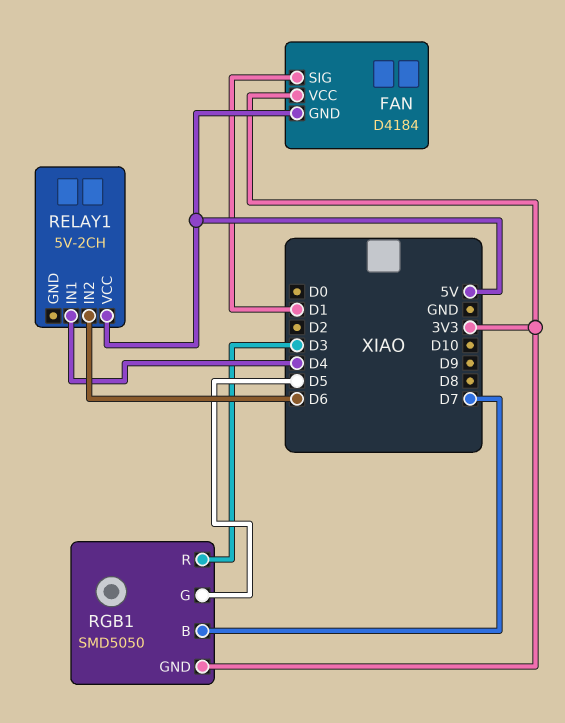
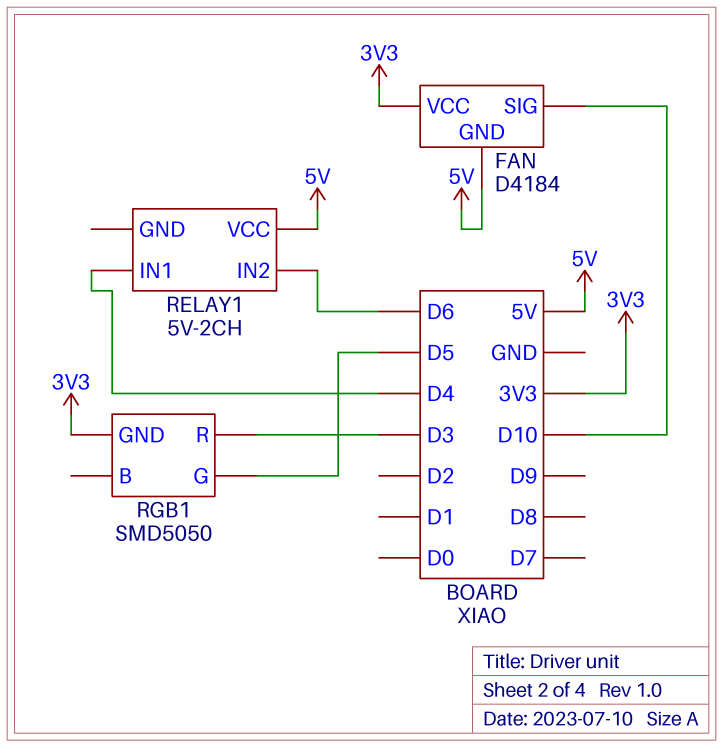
FAN pin SIG: D1 -> D10
RGB1 pin B: D7 -> none

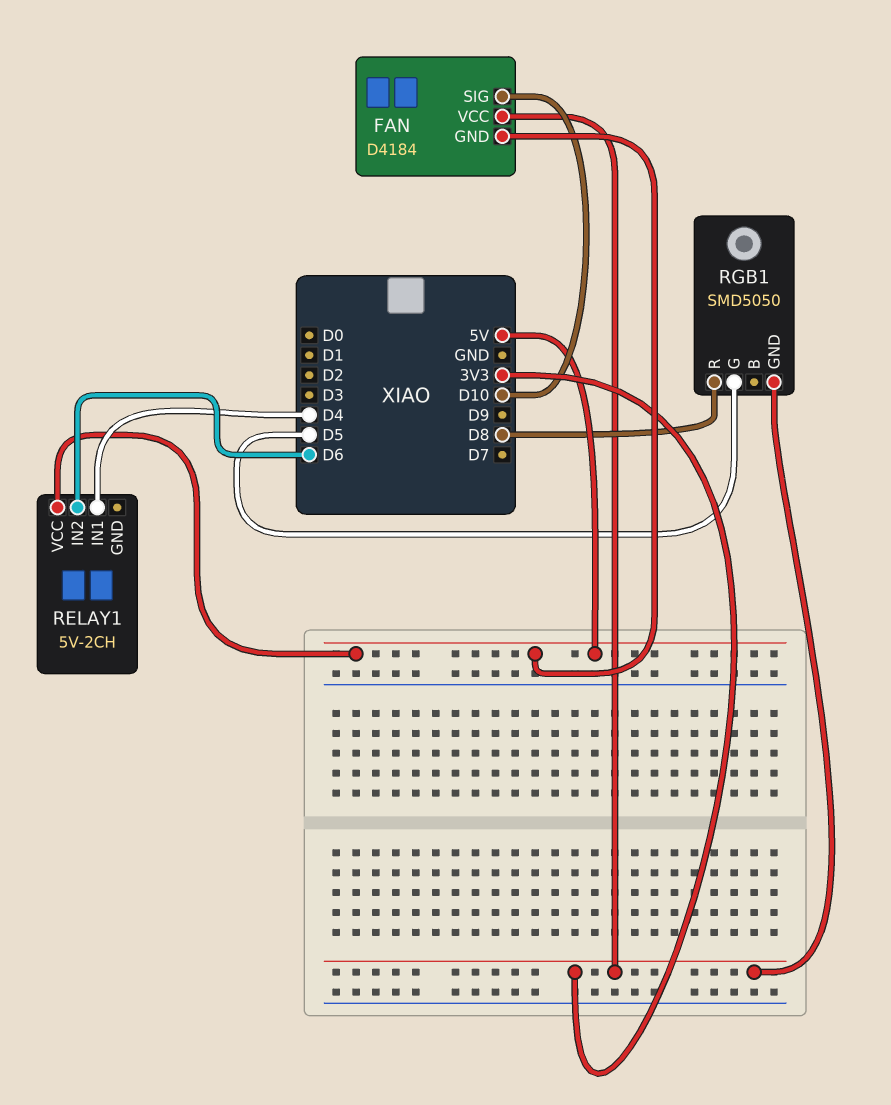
RGB1 pin R: D3 -> D8

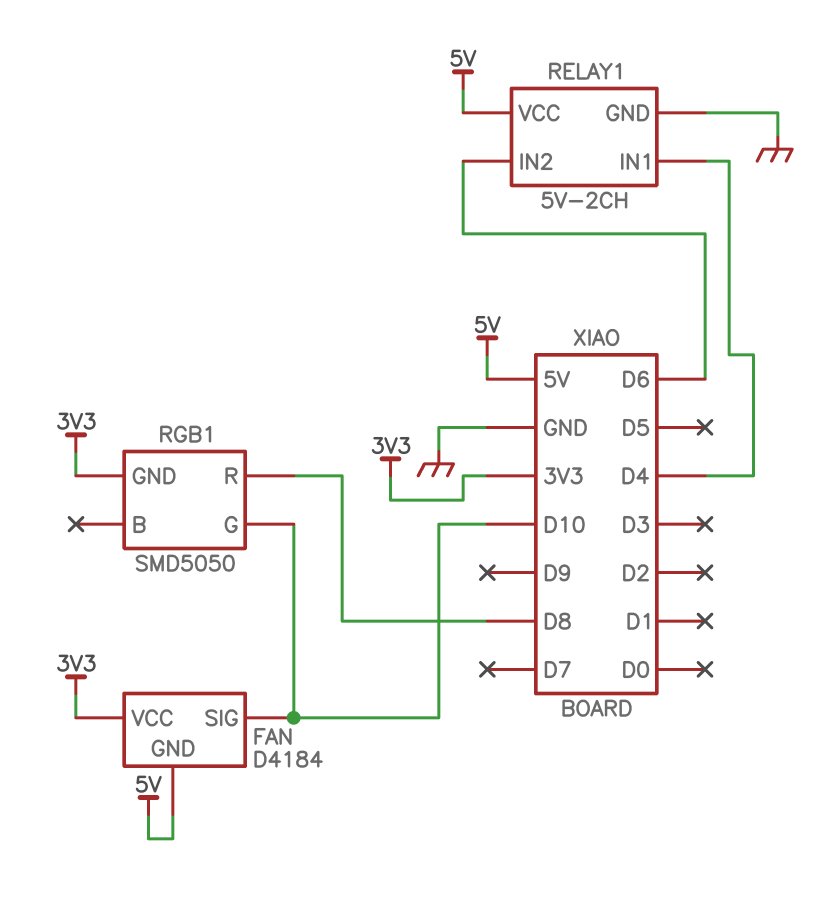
RELAY1 pin GND: none -> GND
RGB1 pin G: D5 -> D10

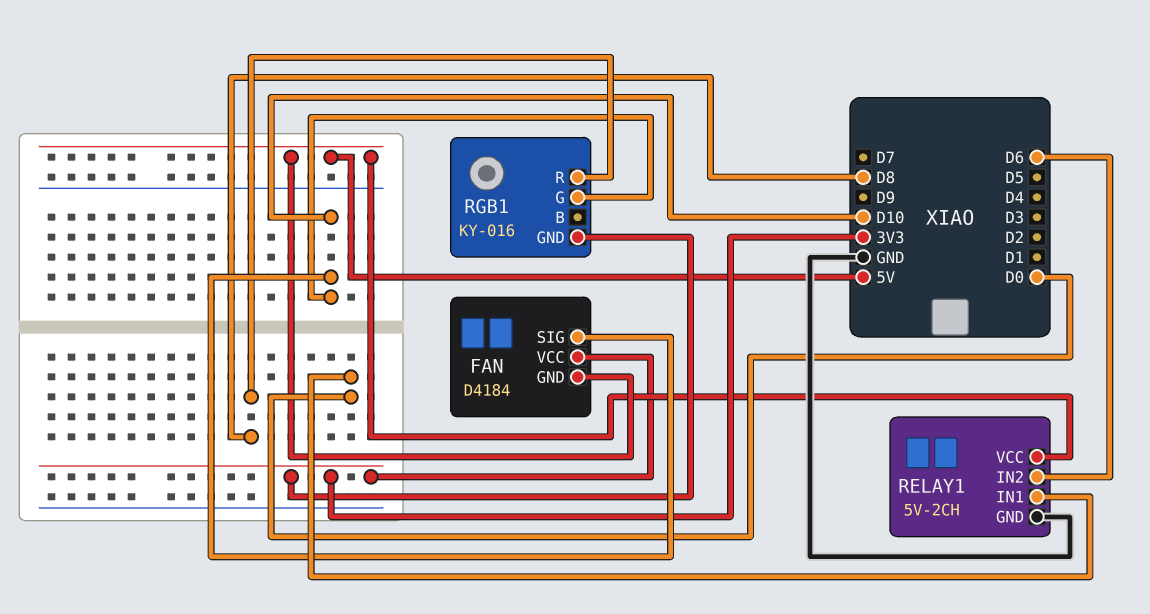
RELAY1 pin IN1: D4 -> D0
RGB1: SMD5050 -> KY-016

